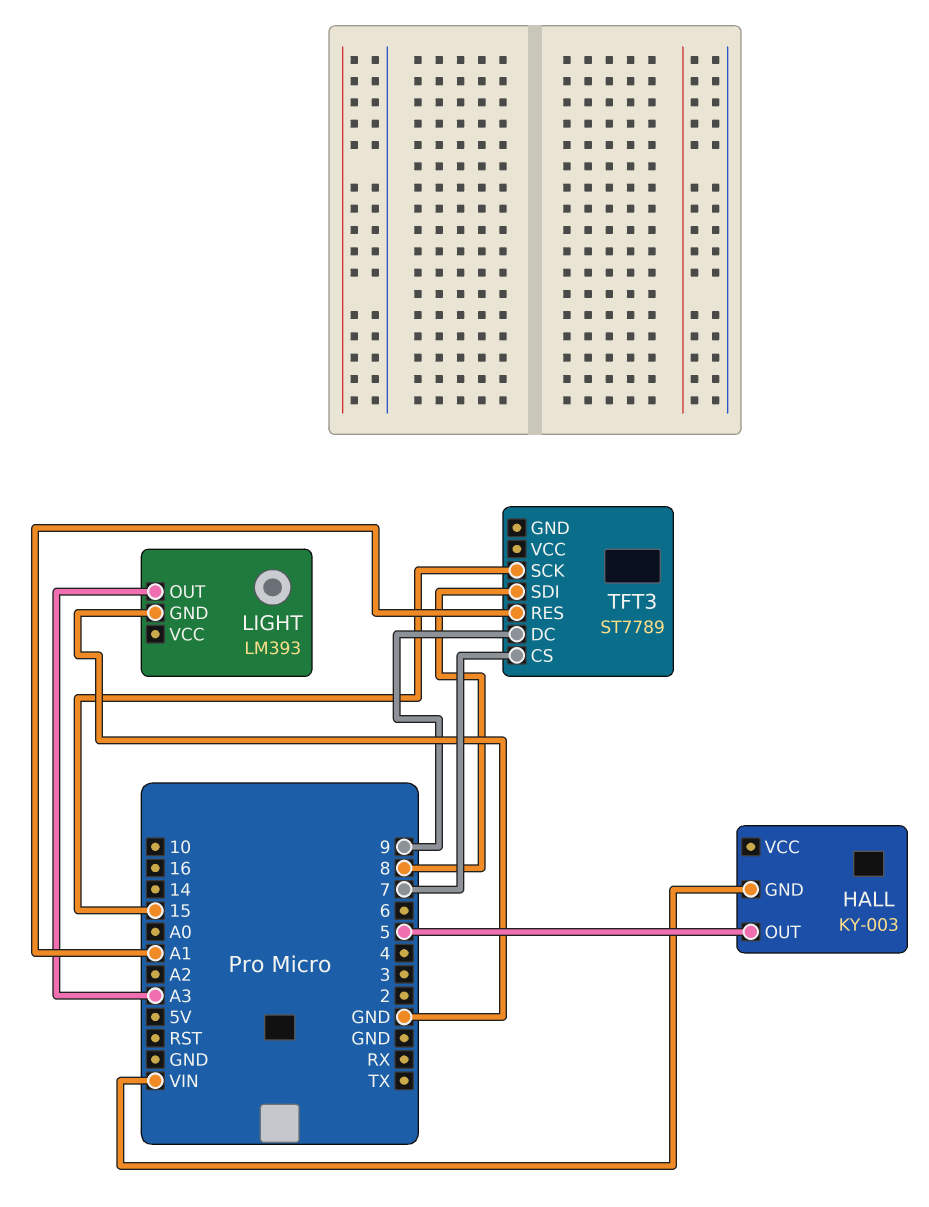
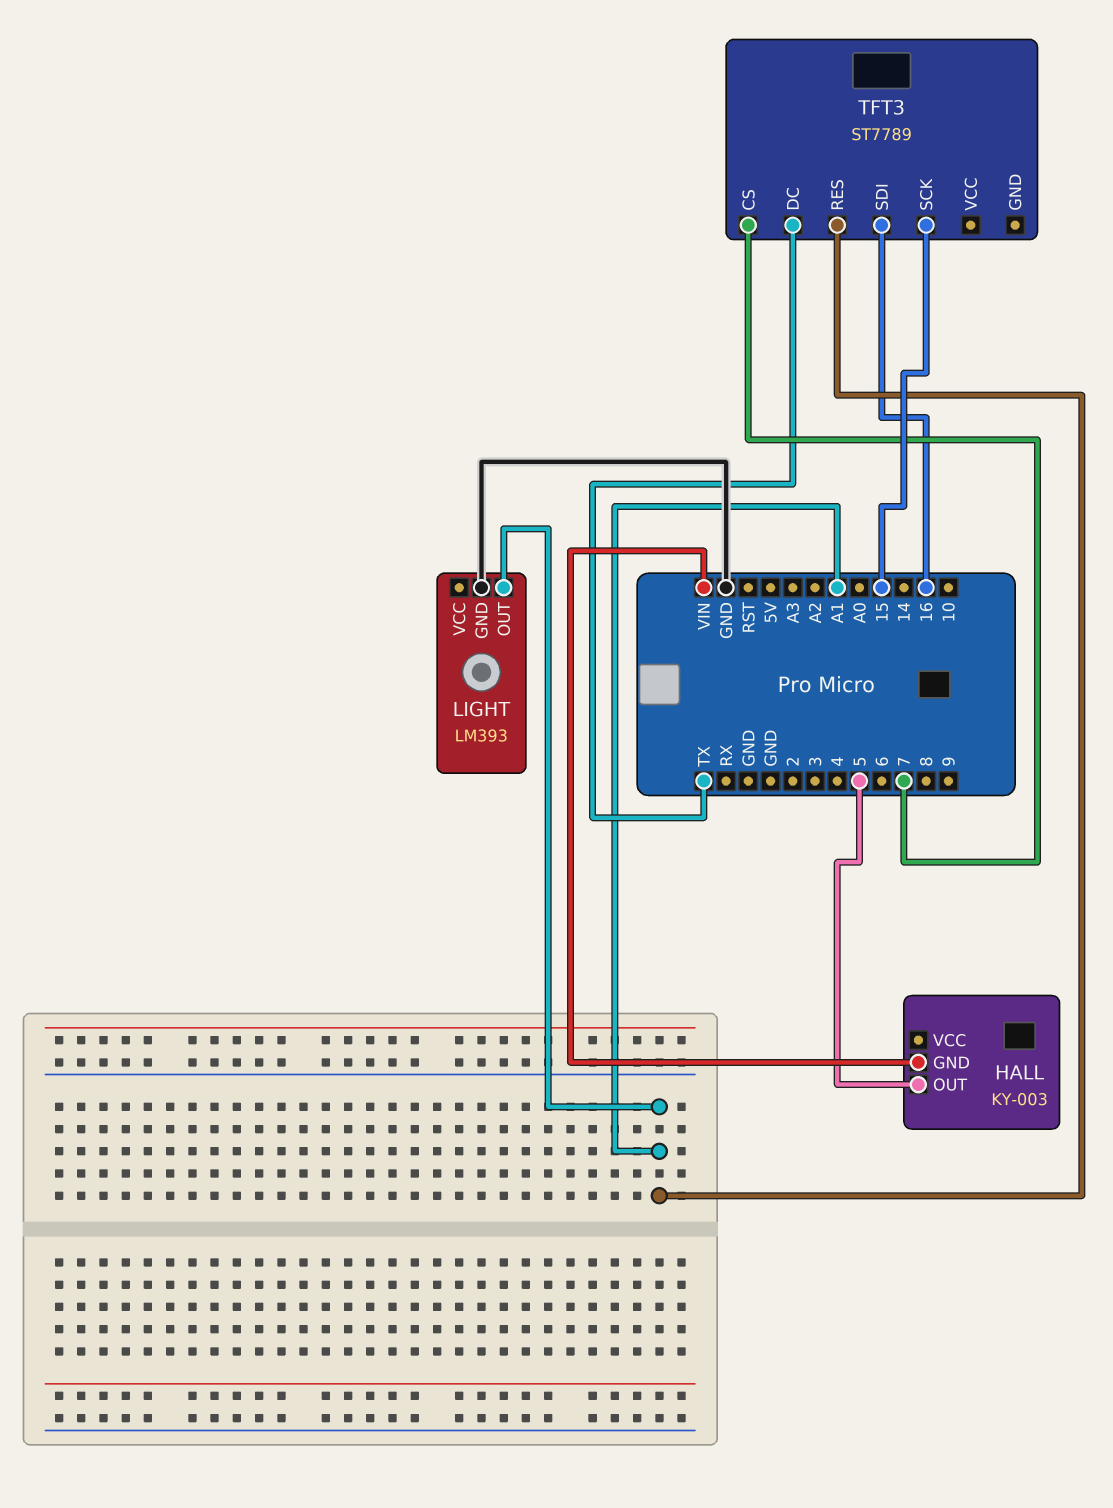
LIGHT pin OUT: A3 -> A1
TFT3 pin DC: 9 -> TX
TFT3 pin SDI: 8 -> 16

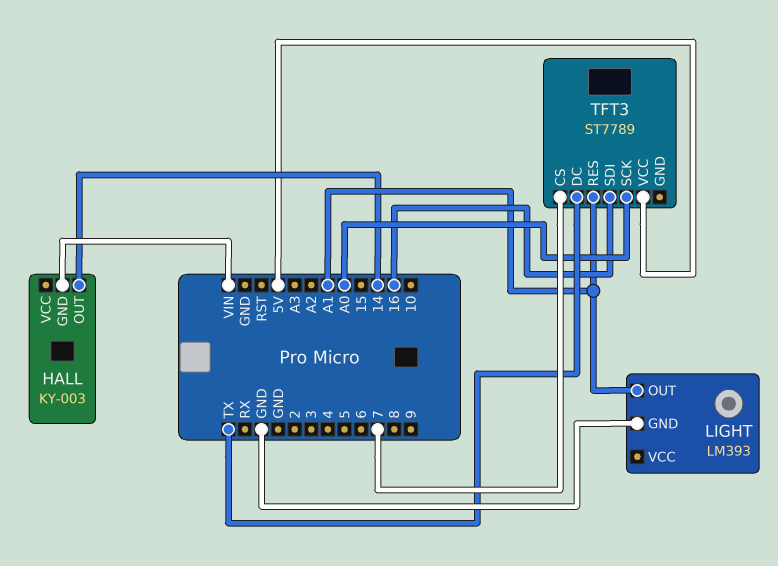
HALL pin OUT: 5 -> 14
TFT3 pin SCK: 15 -> A0
TFT3 pin VCC: none -> 5V

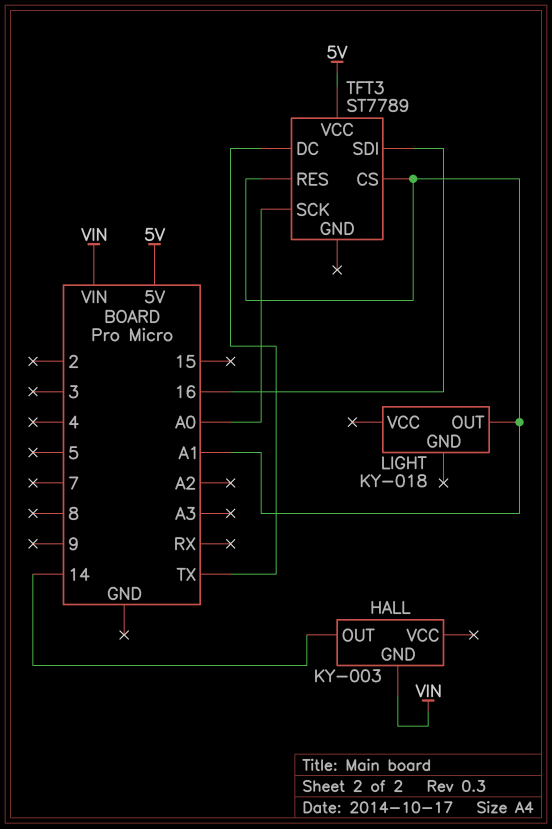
LIGHT: LM393 -> KY-018
LIGHT pin GND: GND -> none
TFT3 pin CS: 7 -> A1

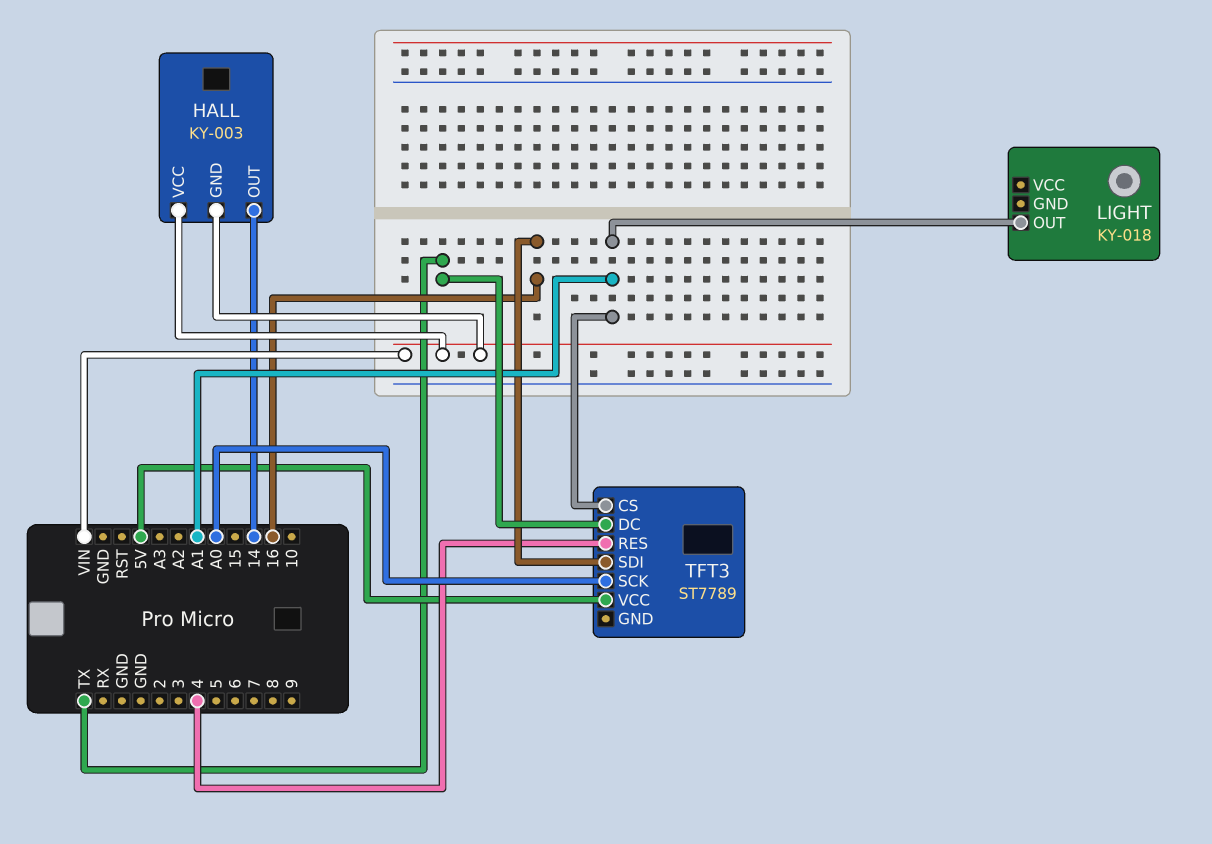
HALL pin VCC: none -> VIN
TFT3 pin RES: A1 -> 4

